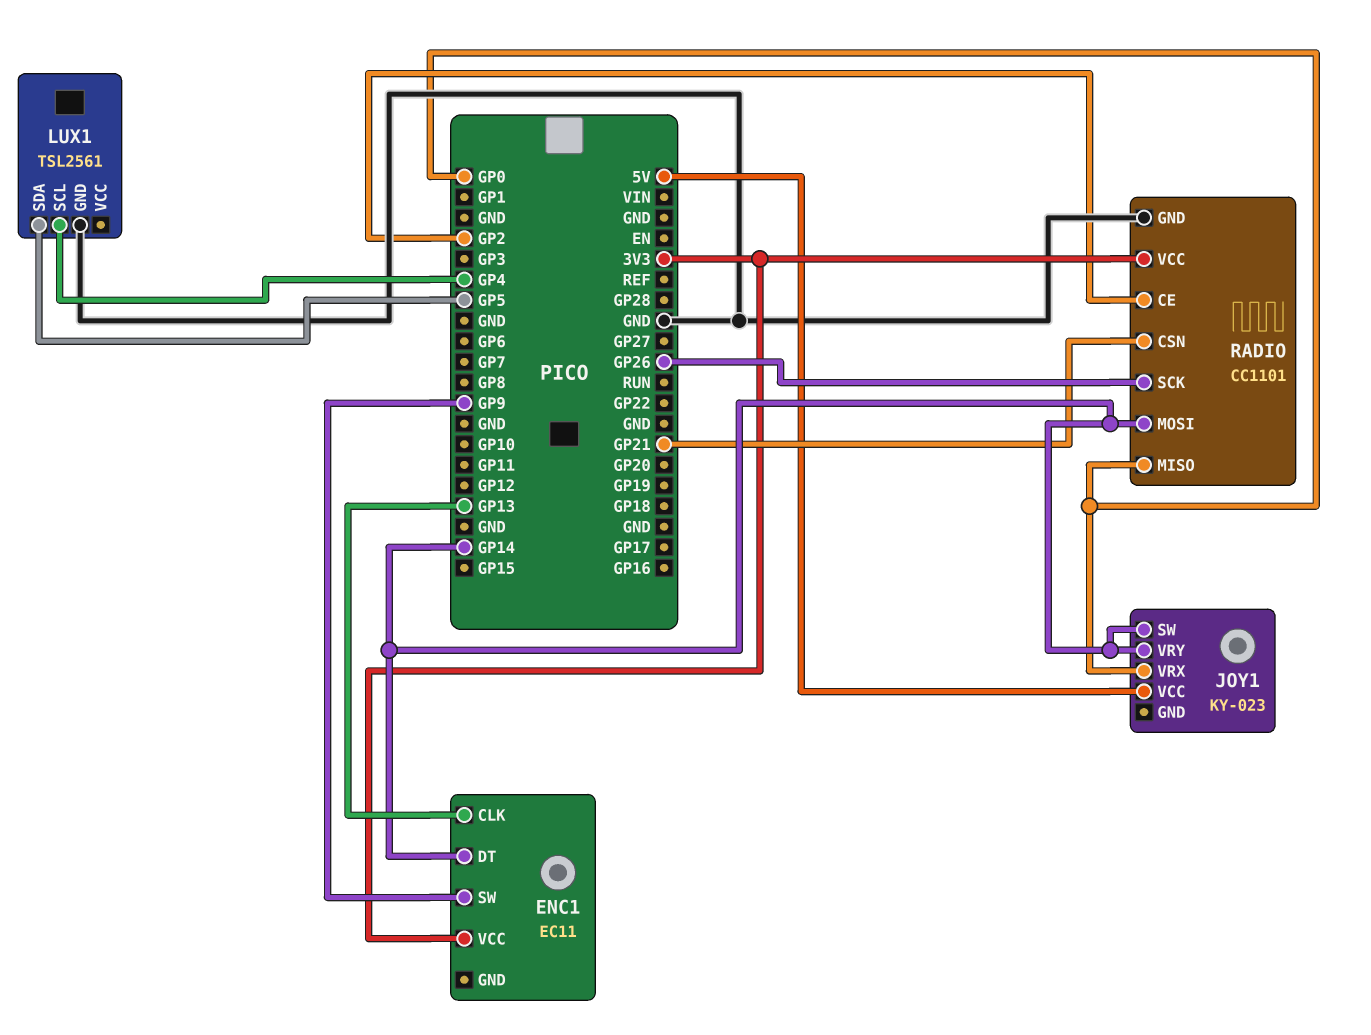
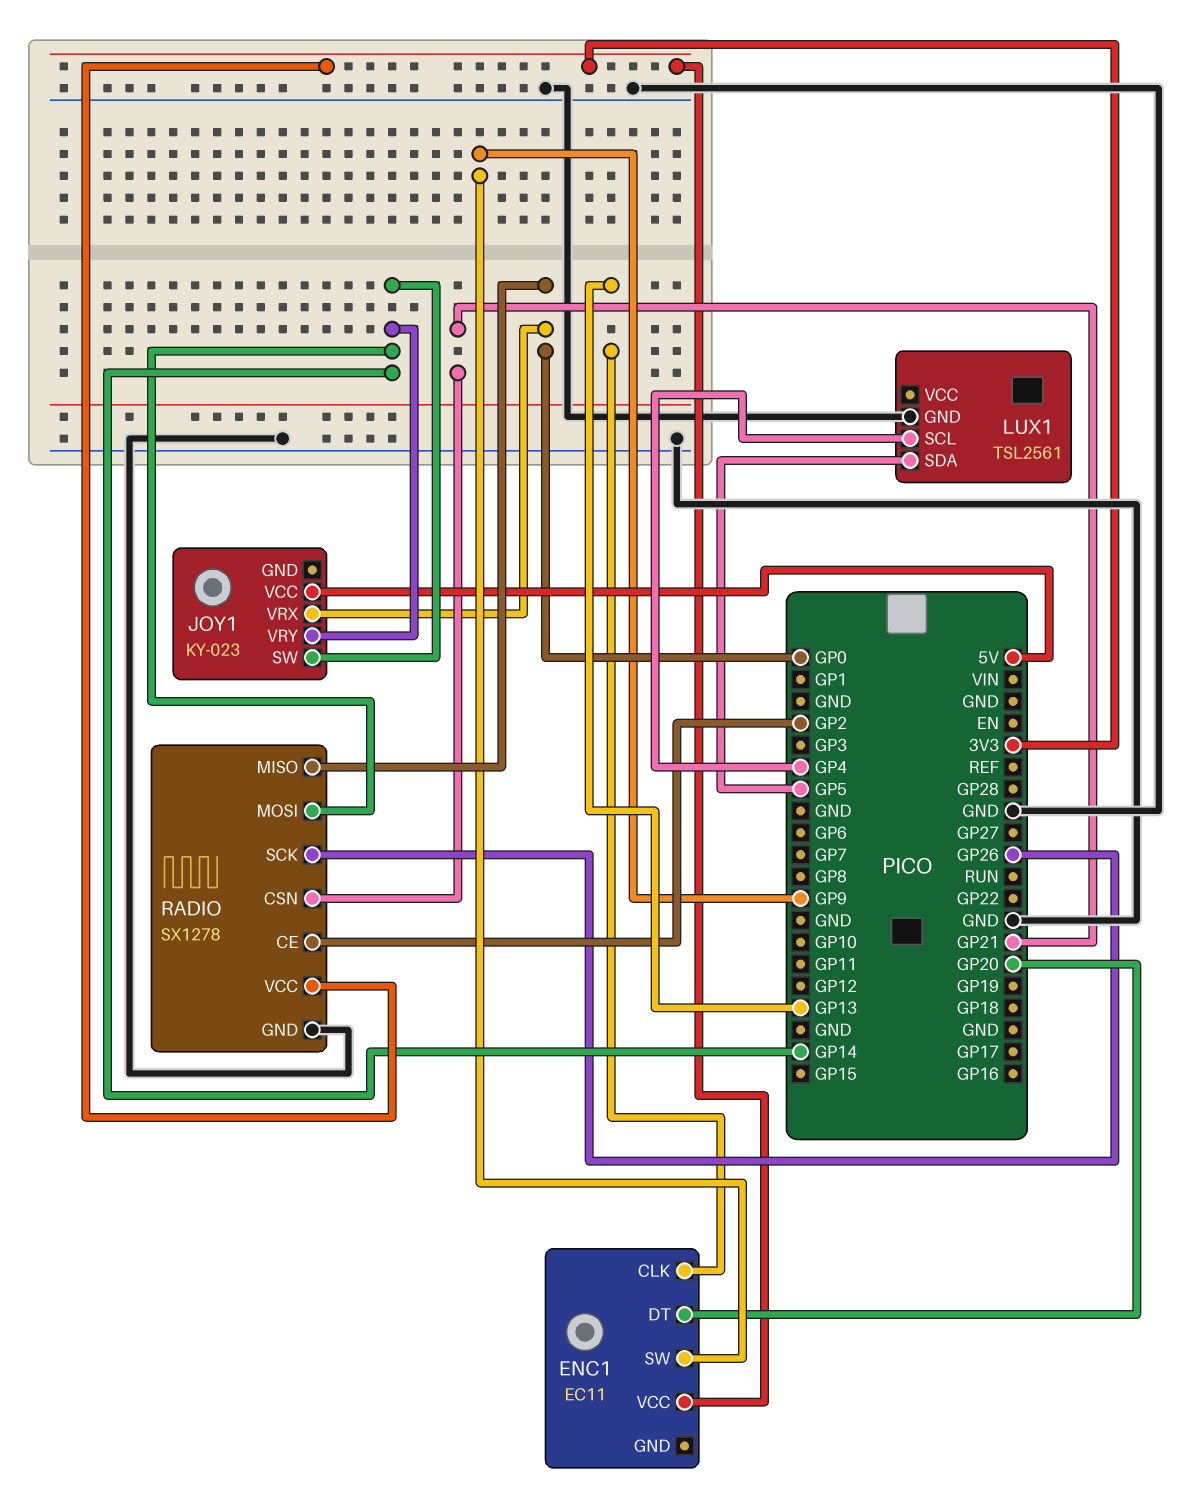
ENC1 pin DT: GP14 -> GP20
RADIO: CC1101 -> SX1278

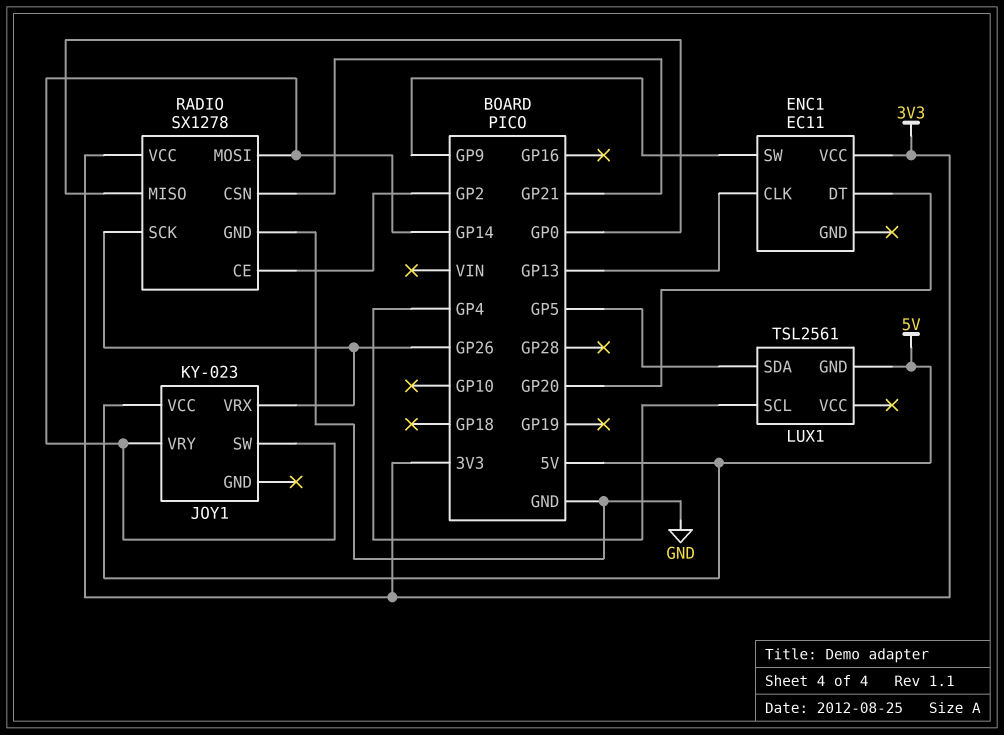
JOY1 pin VRX: GP0 -> GP26
LUX1 pin GND: GND -> 5V

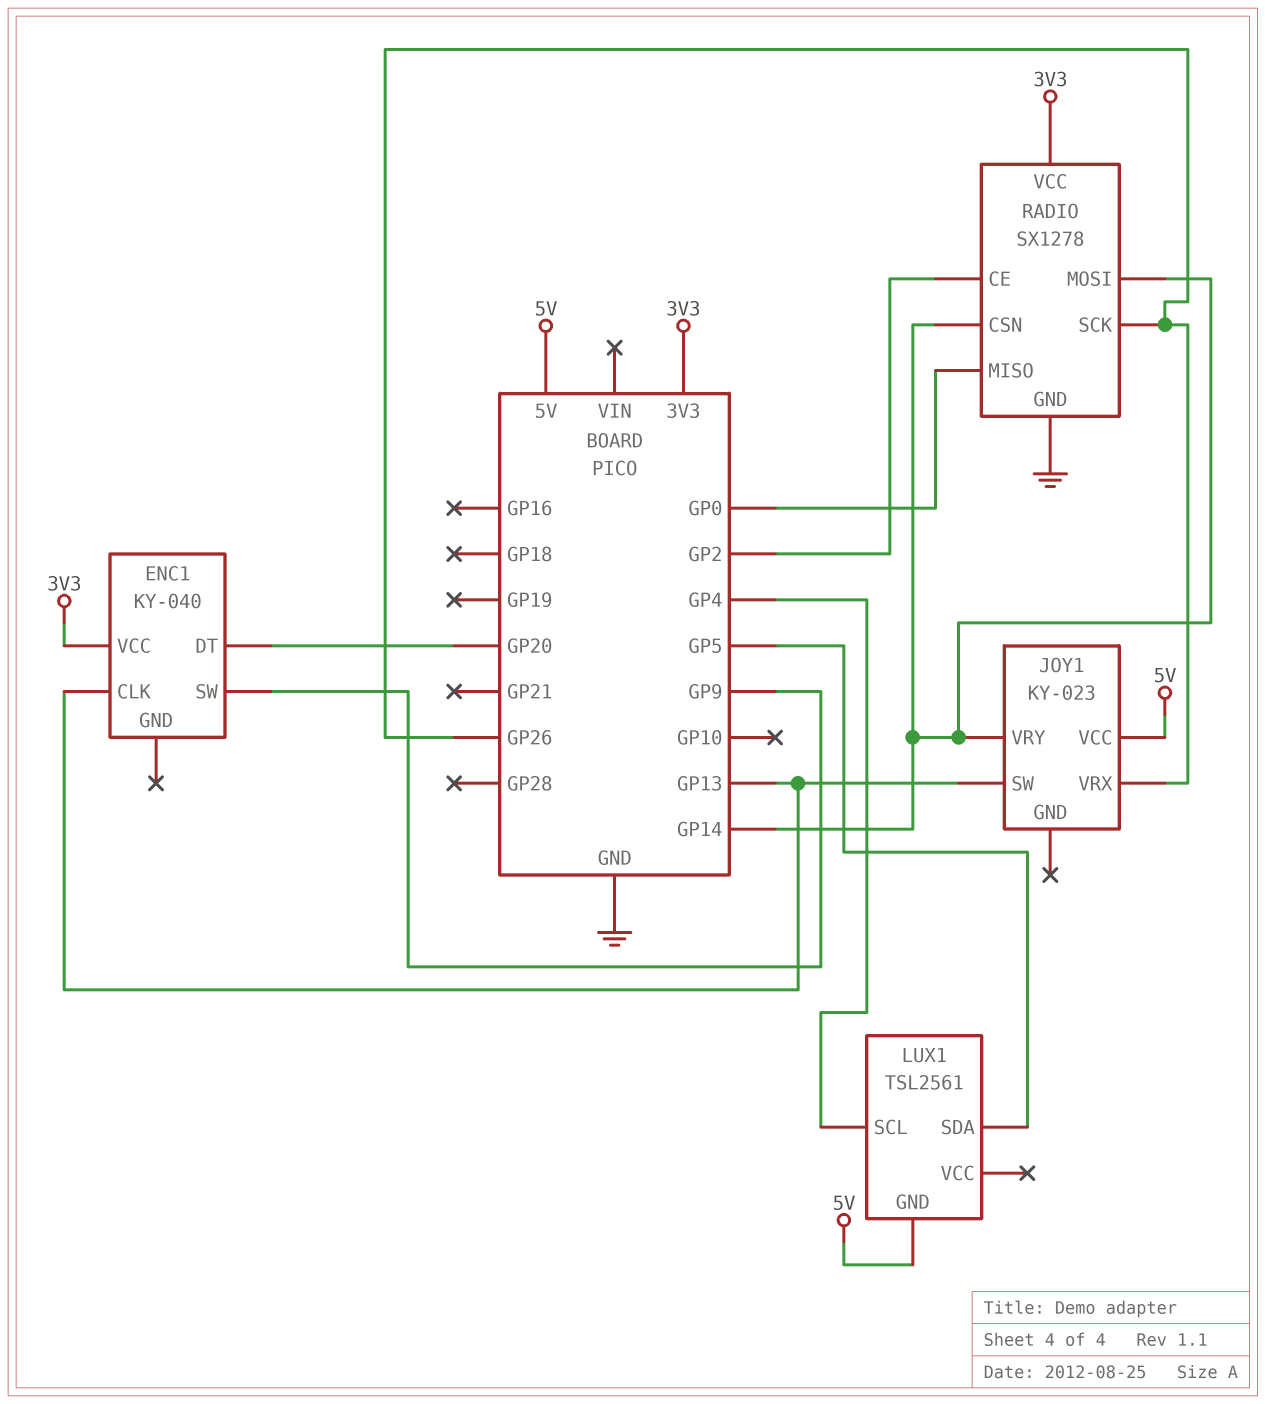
ENC1: EC11 -> KY-040
JOY1 pin SW: GP14 -> GP13
RADIO pin CSN: GP21 -> GP14

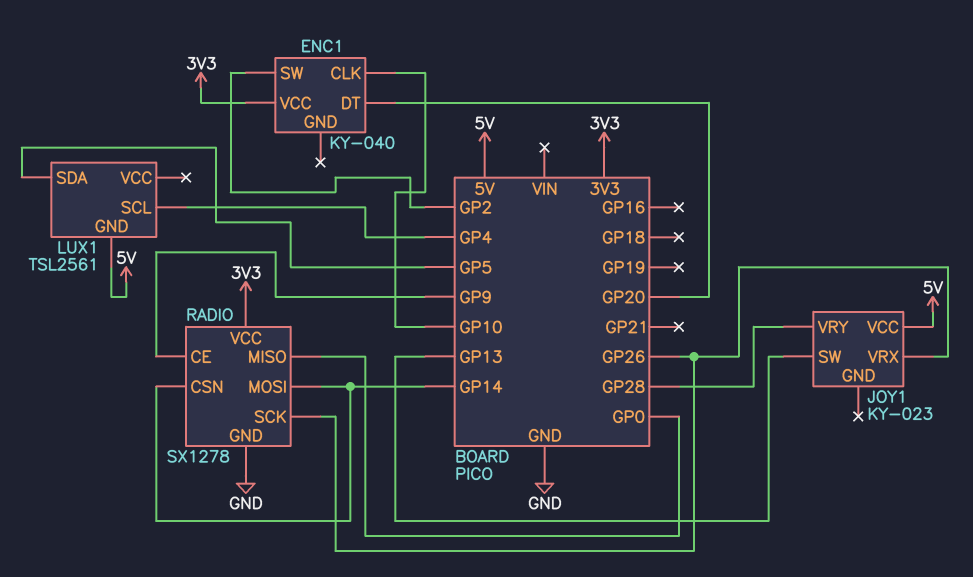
ENC1 pin CLK: GP13 -> GP10
ENC1 pin SW: GP9 -> GP2
JOY1 pin VRY: GP14 -> GP28
RADIO pin CE: GP2 -> GP9

